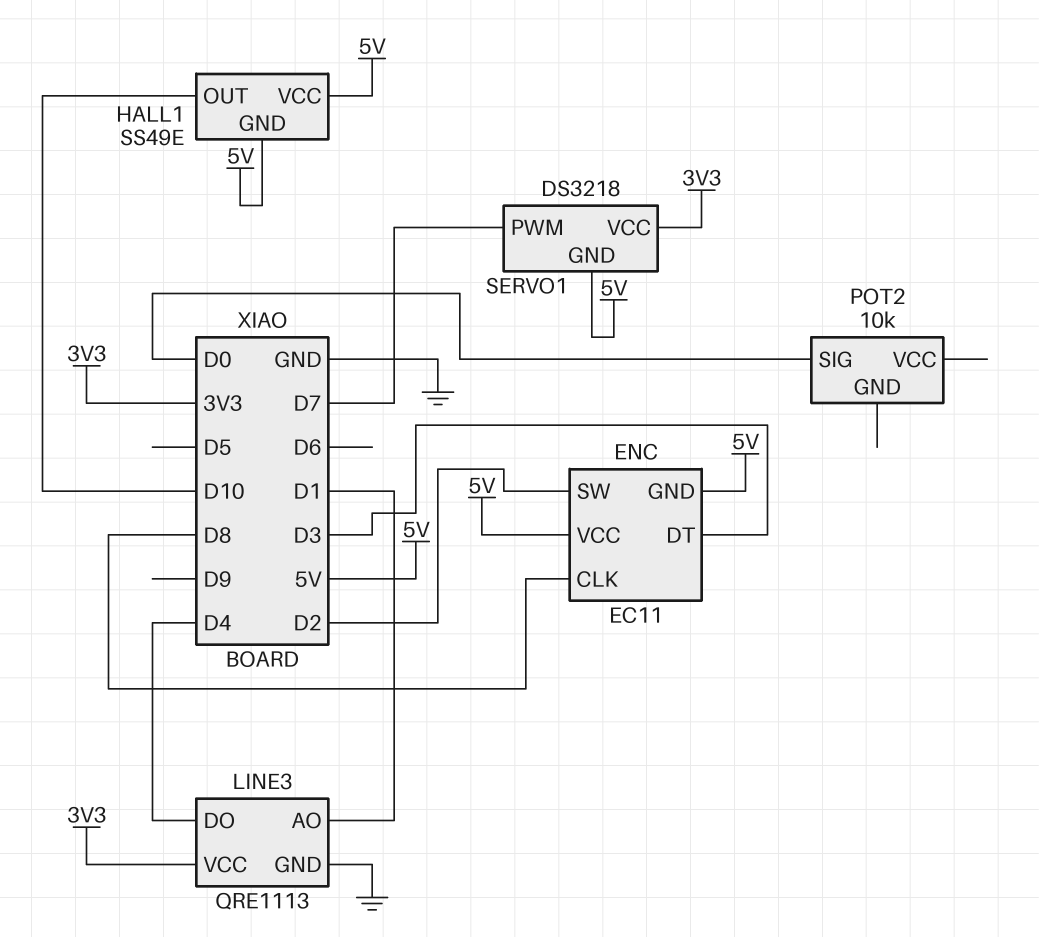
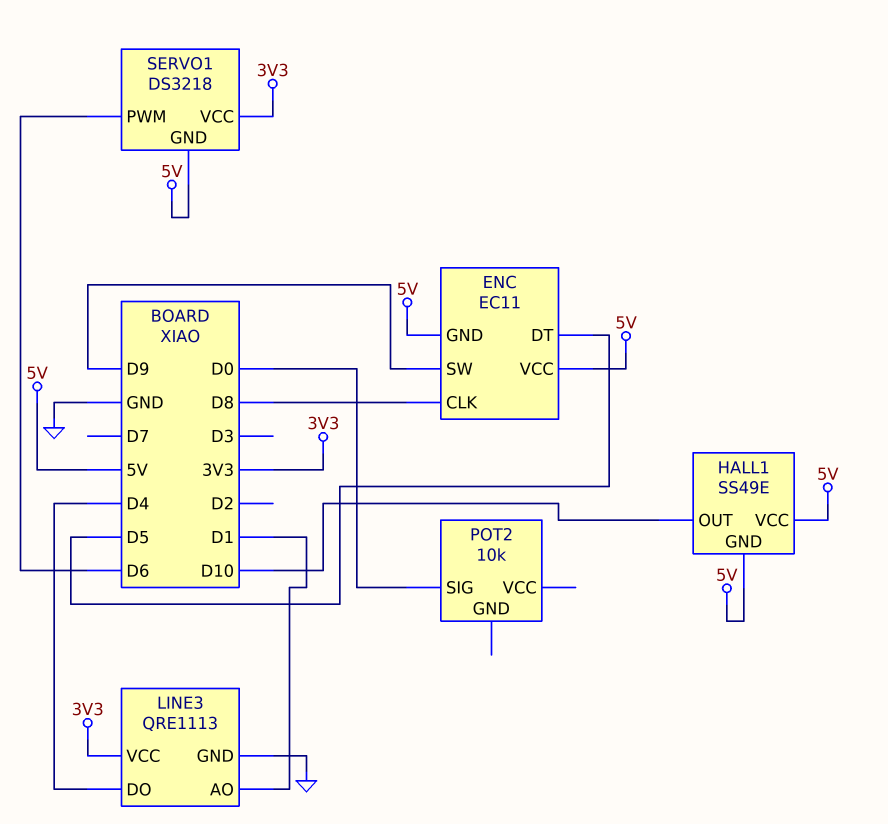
ENC pin DT: D3 -> D5
ENC pin SW: D2 -> D9
SERVO1 pin PWM: D7 -> D6

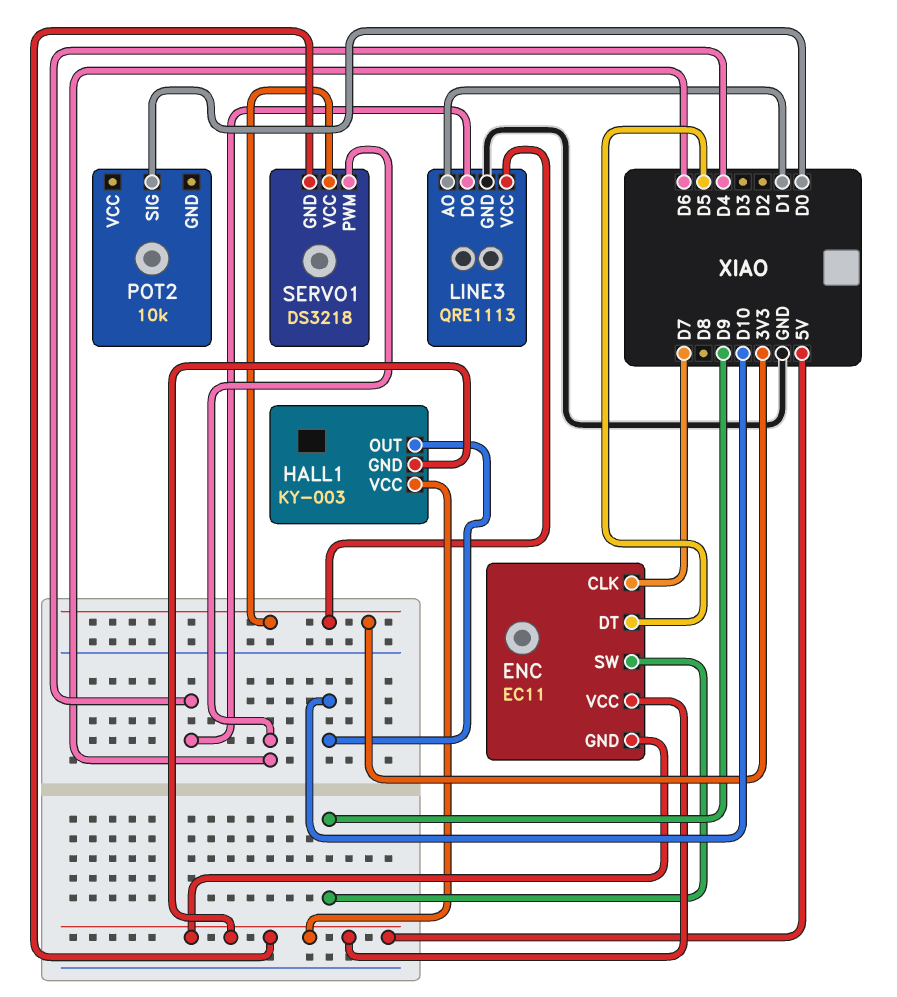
ENC pin CLK: D8 -> D7
HALL1: SS49E -> KY-003

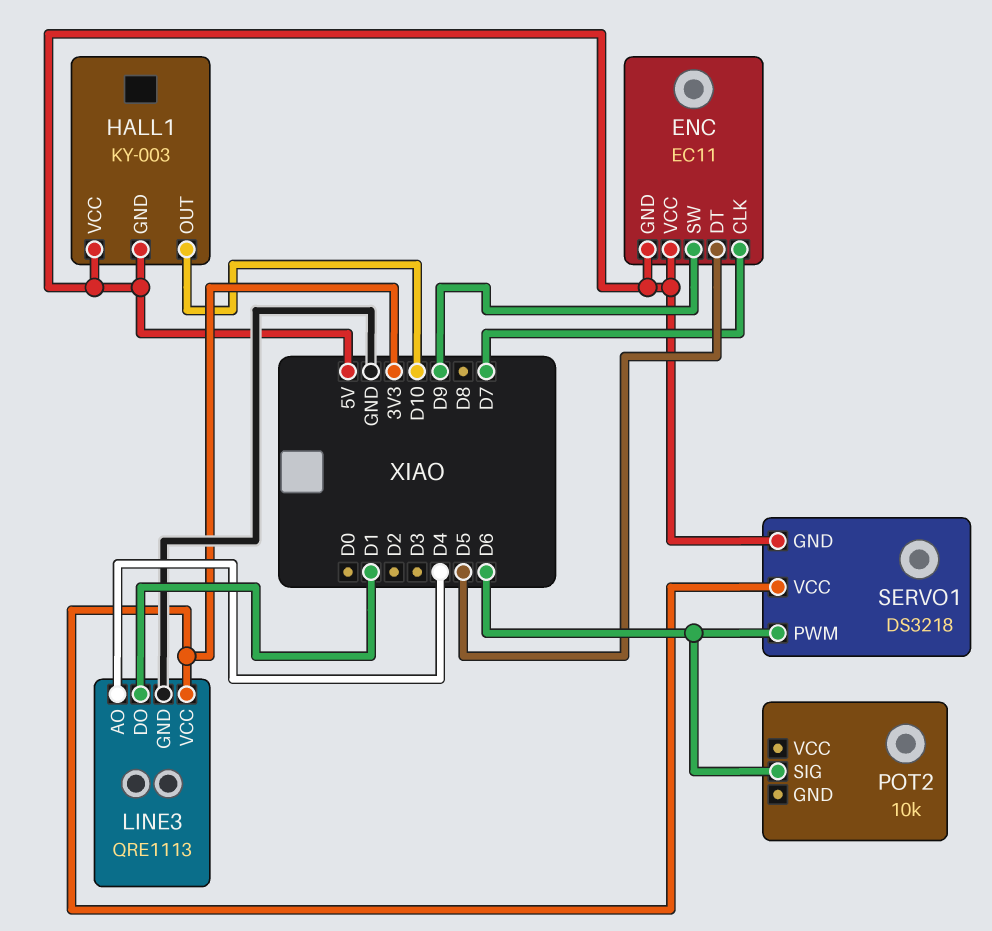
LINE3 pin AO: D1 -> D4
LINE3 pin DO: D4 -> D1
POT2 pin SIG: D0 -> D6

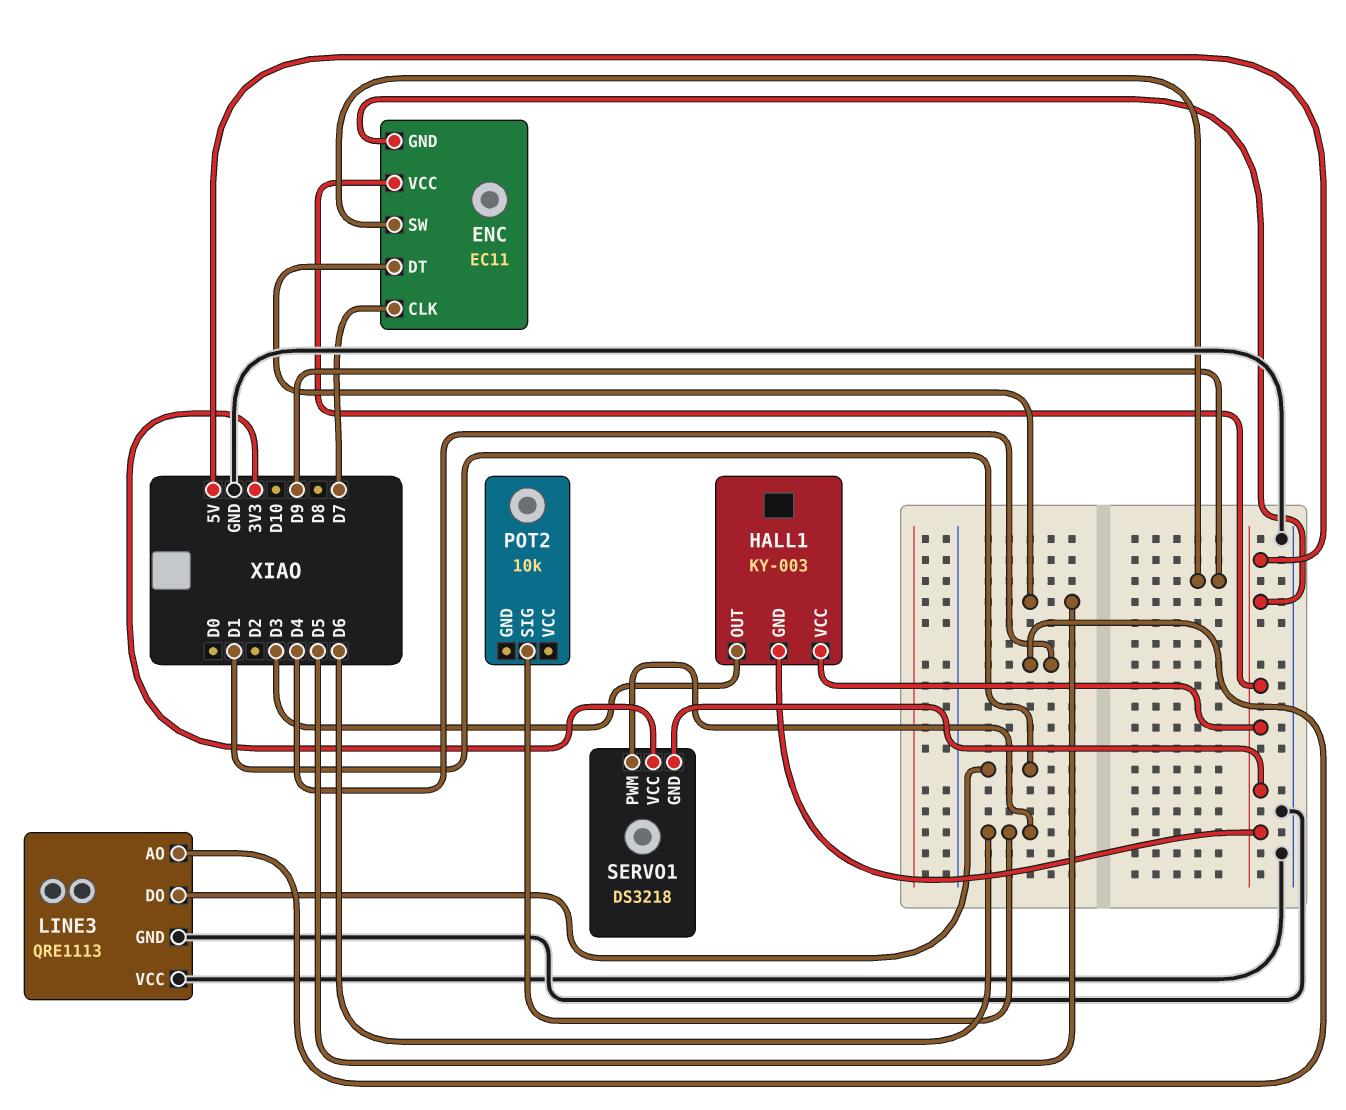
HALL1 pin OUT: D10 -> D3
LINE3 pin VCC: 3V3 -> GND

